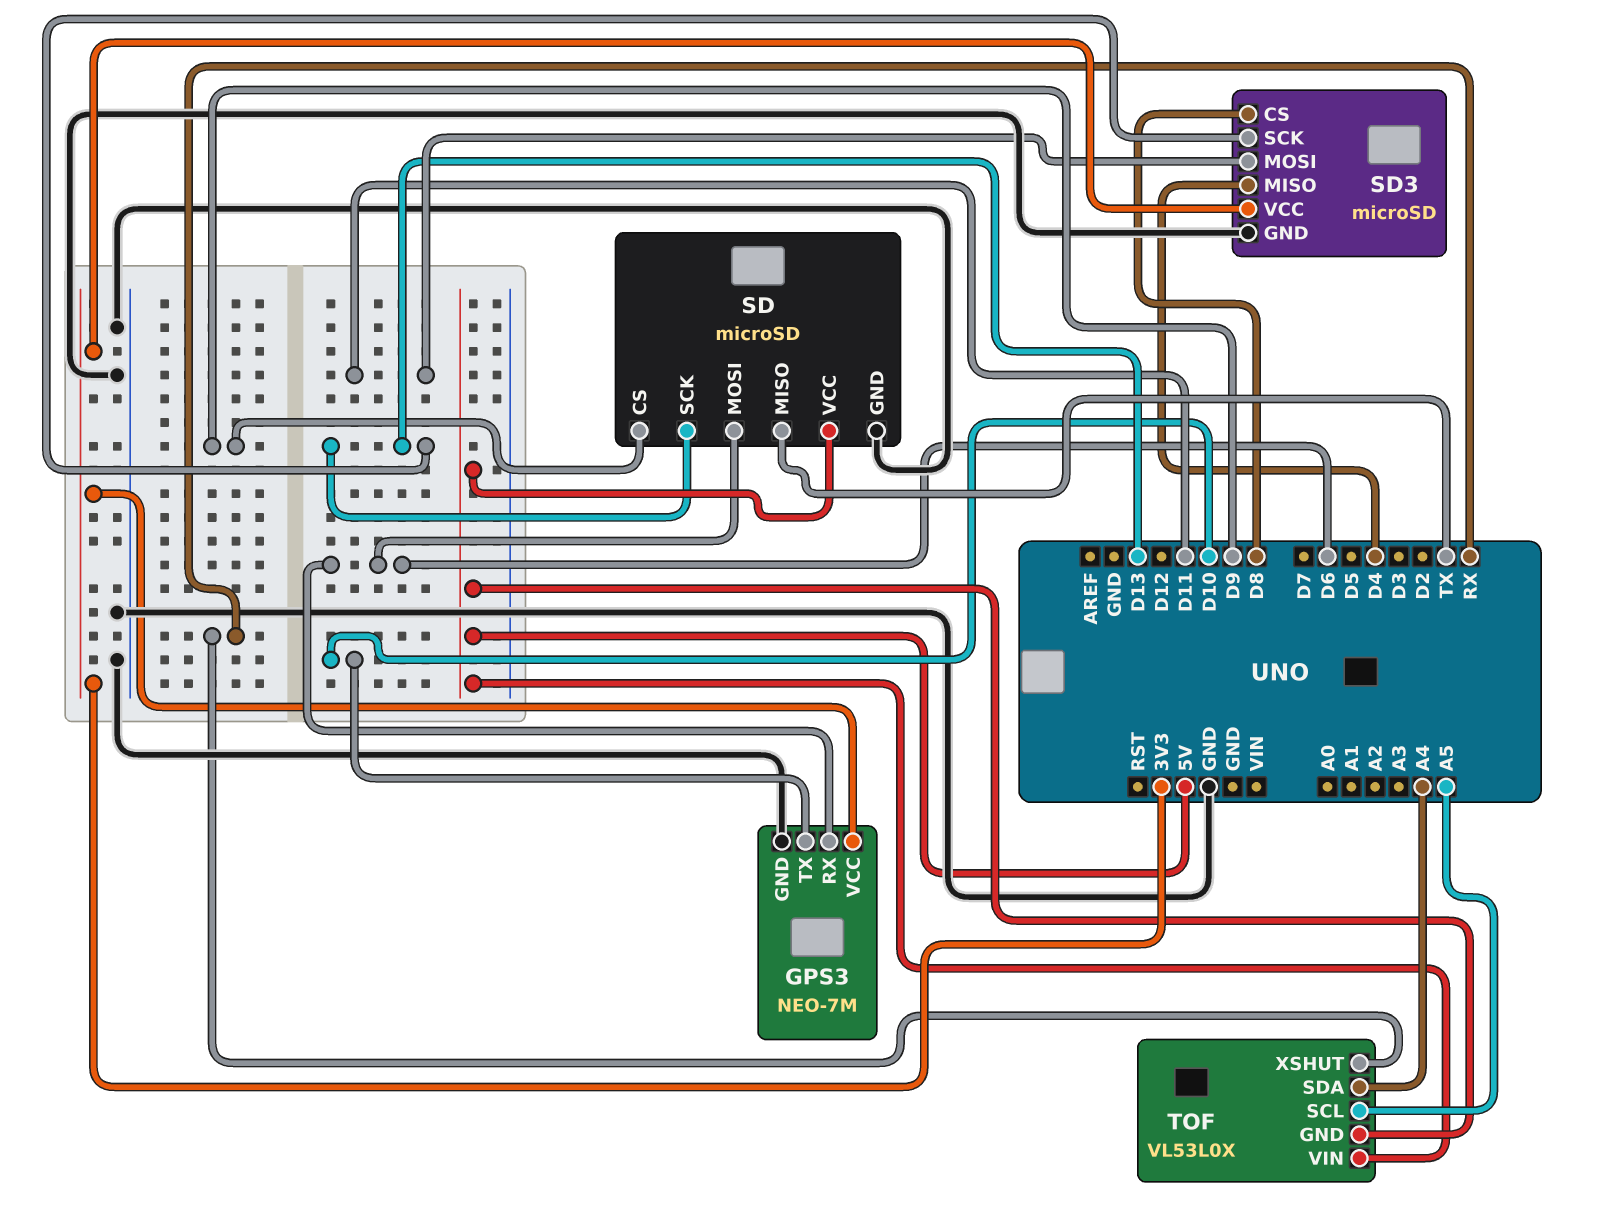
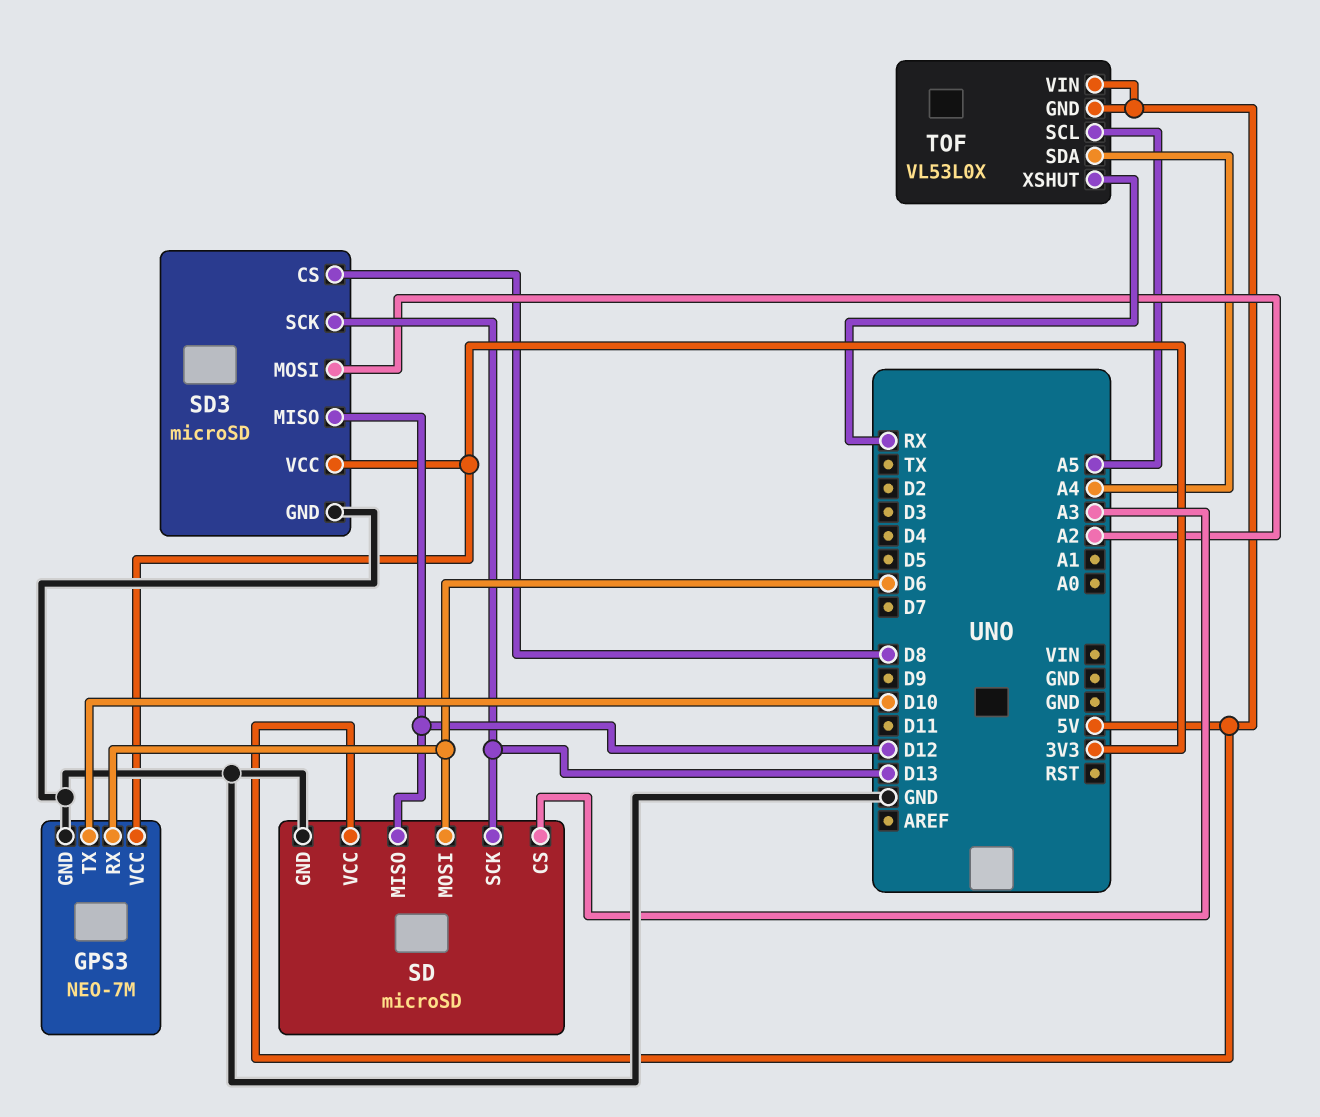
SD pin CS: D9 -> A3
SD pin MISO: TX -> D12
SD3 pin MISO: D4 -> D12
SD3 pin MOSI: D11 -> A2

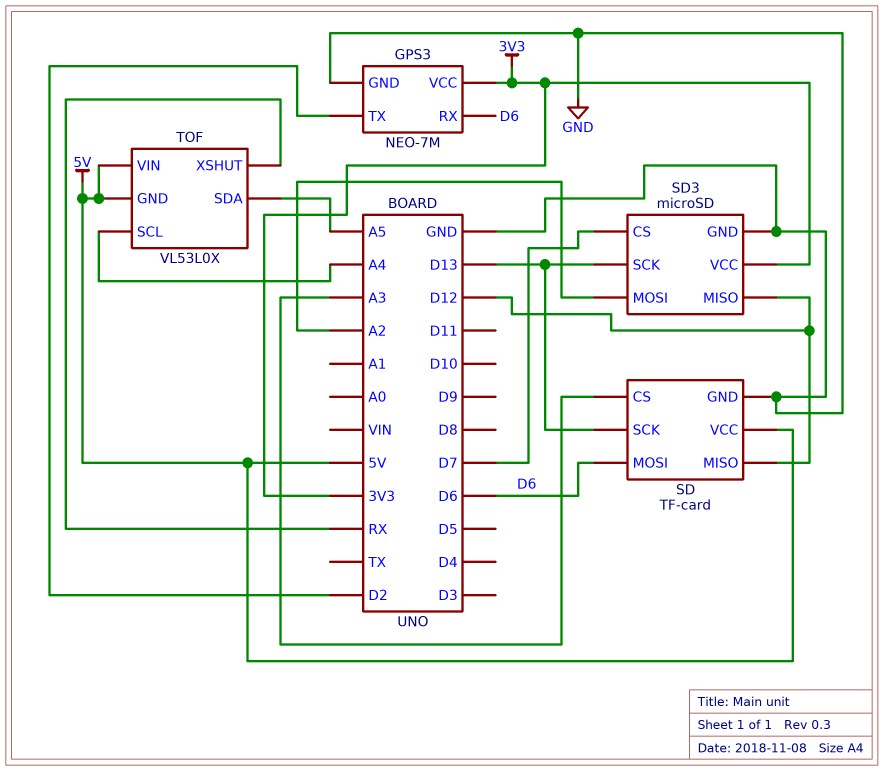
GPS3 pin TX: D10 -> D2
SD: microSD -> TF-card
SD3 pin CS: D8 -> D7
TOF pin SCL: A5 -> A4
TOF pin SDA: A4 -> A5

